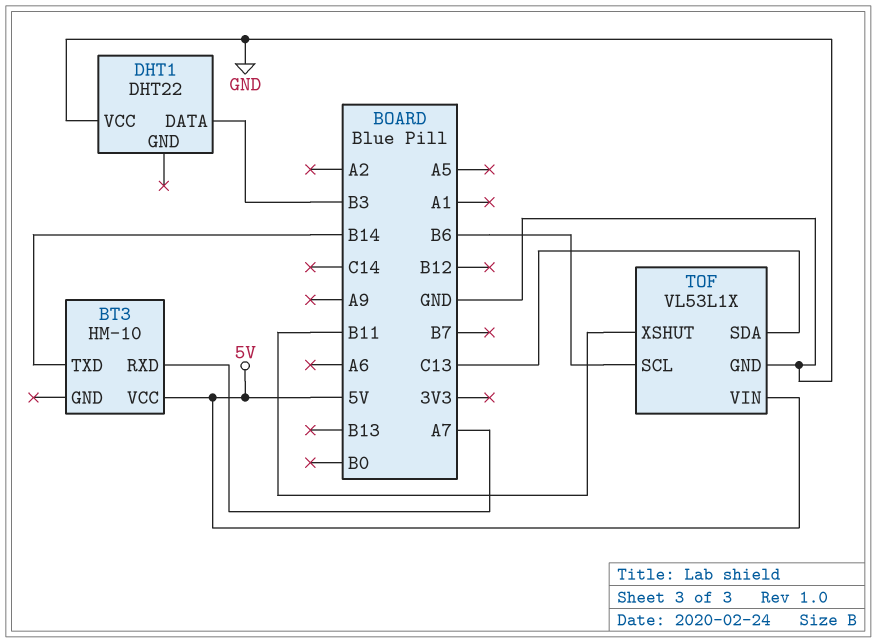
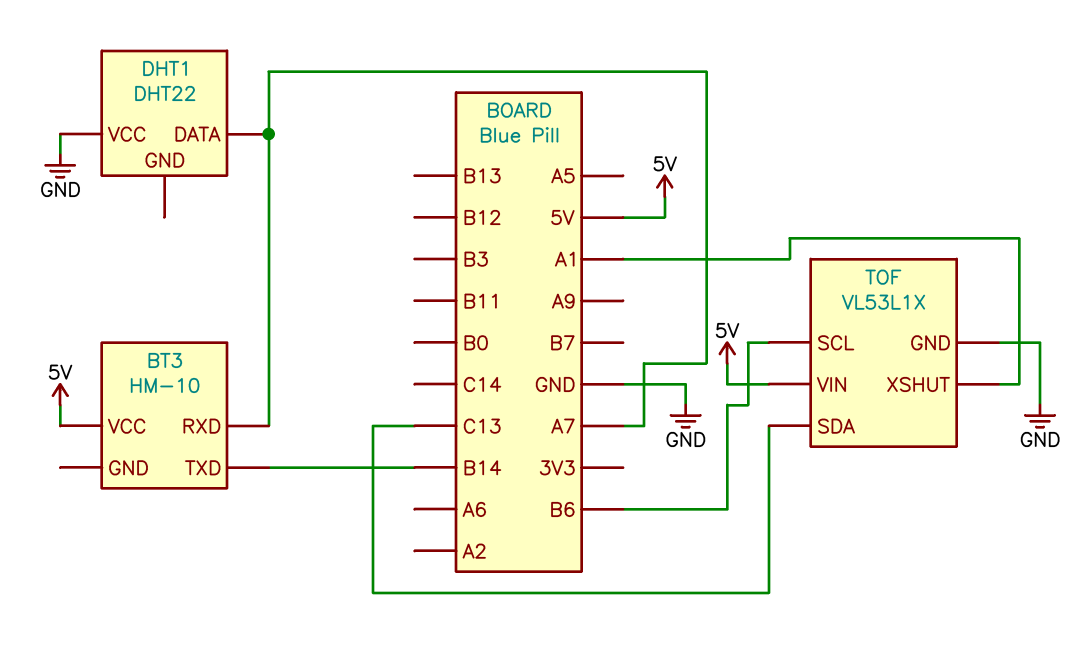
DHT1 pin DATA: B3 -> A7
TOF pin XSHUT: B11 -> A1

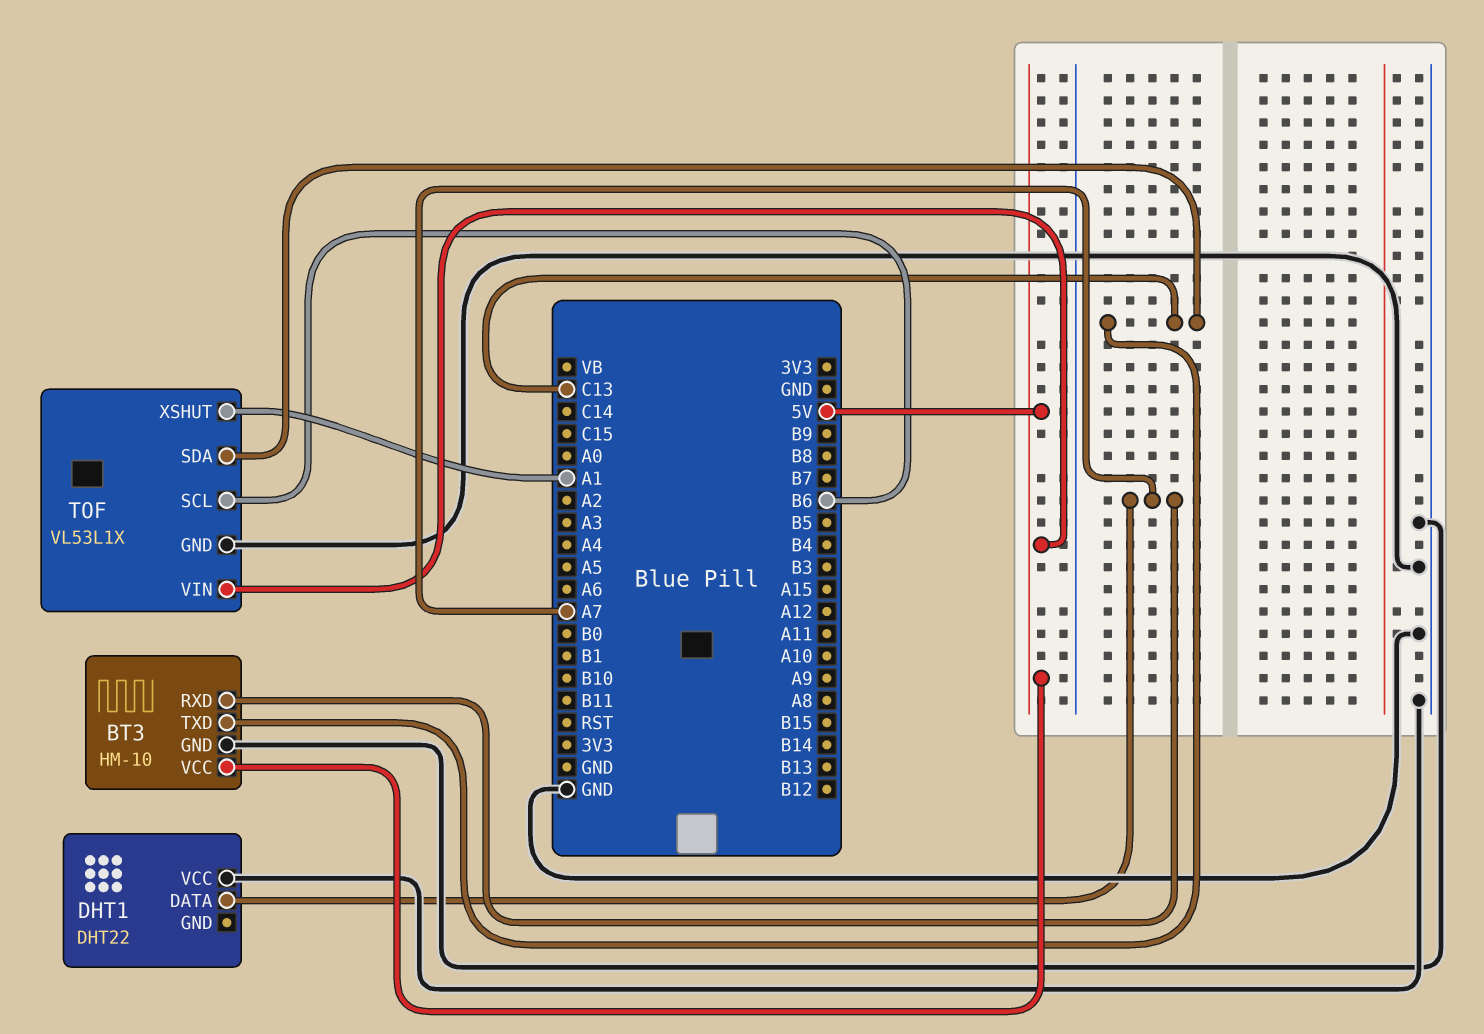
BT3 pin GND: none -> GND
BT3 pin TXD: B14 -> C13

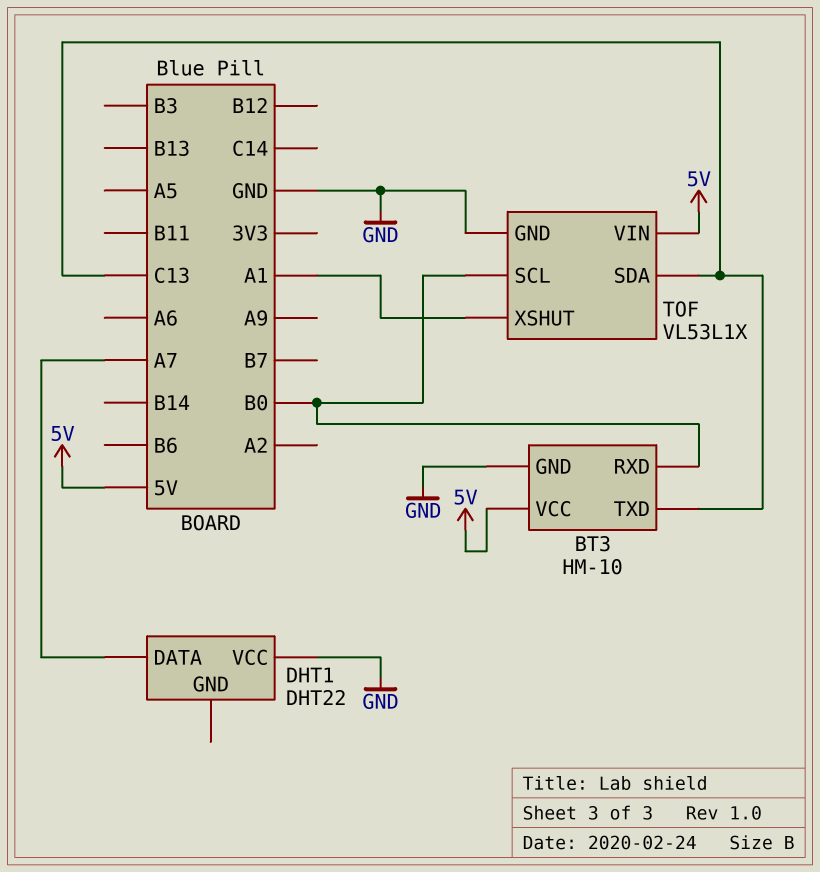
BT3 pin RXD: A7 -> B0
TOF pin SCL: B6 -> B0

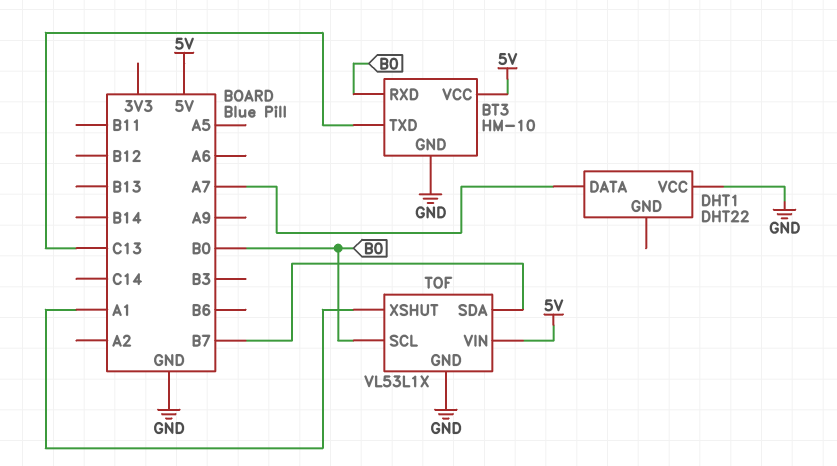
TOF pin SDA: C13 -> B7

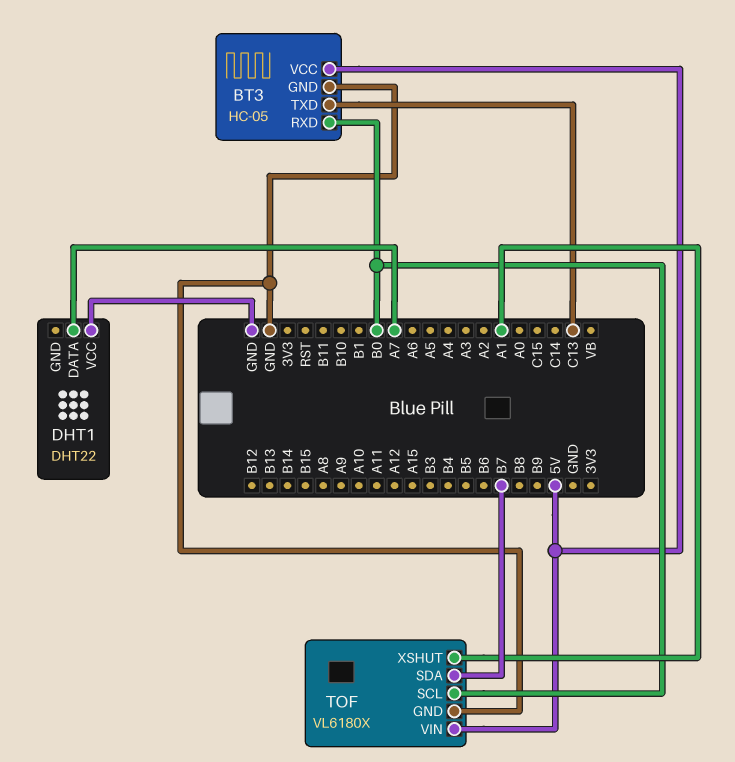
BT3: HM-10 -> HC-05
TOF: VL53L1X -> VL6180X

